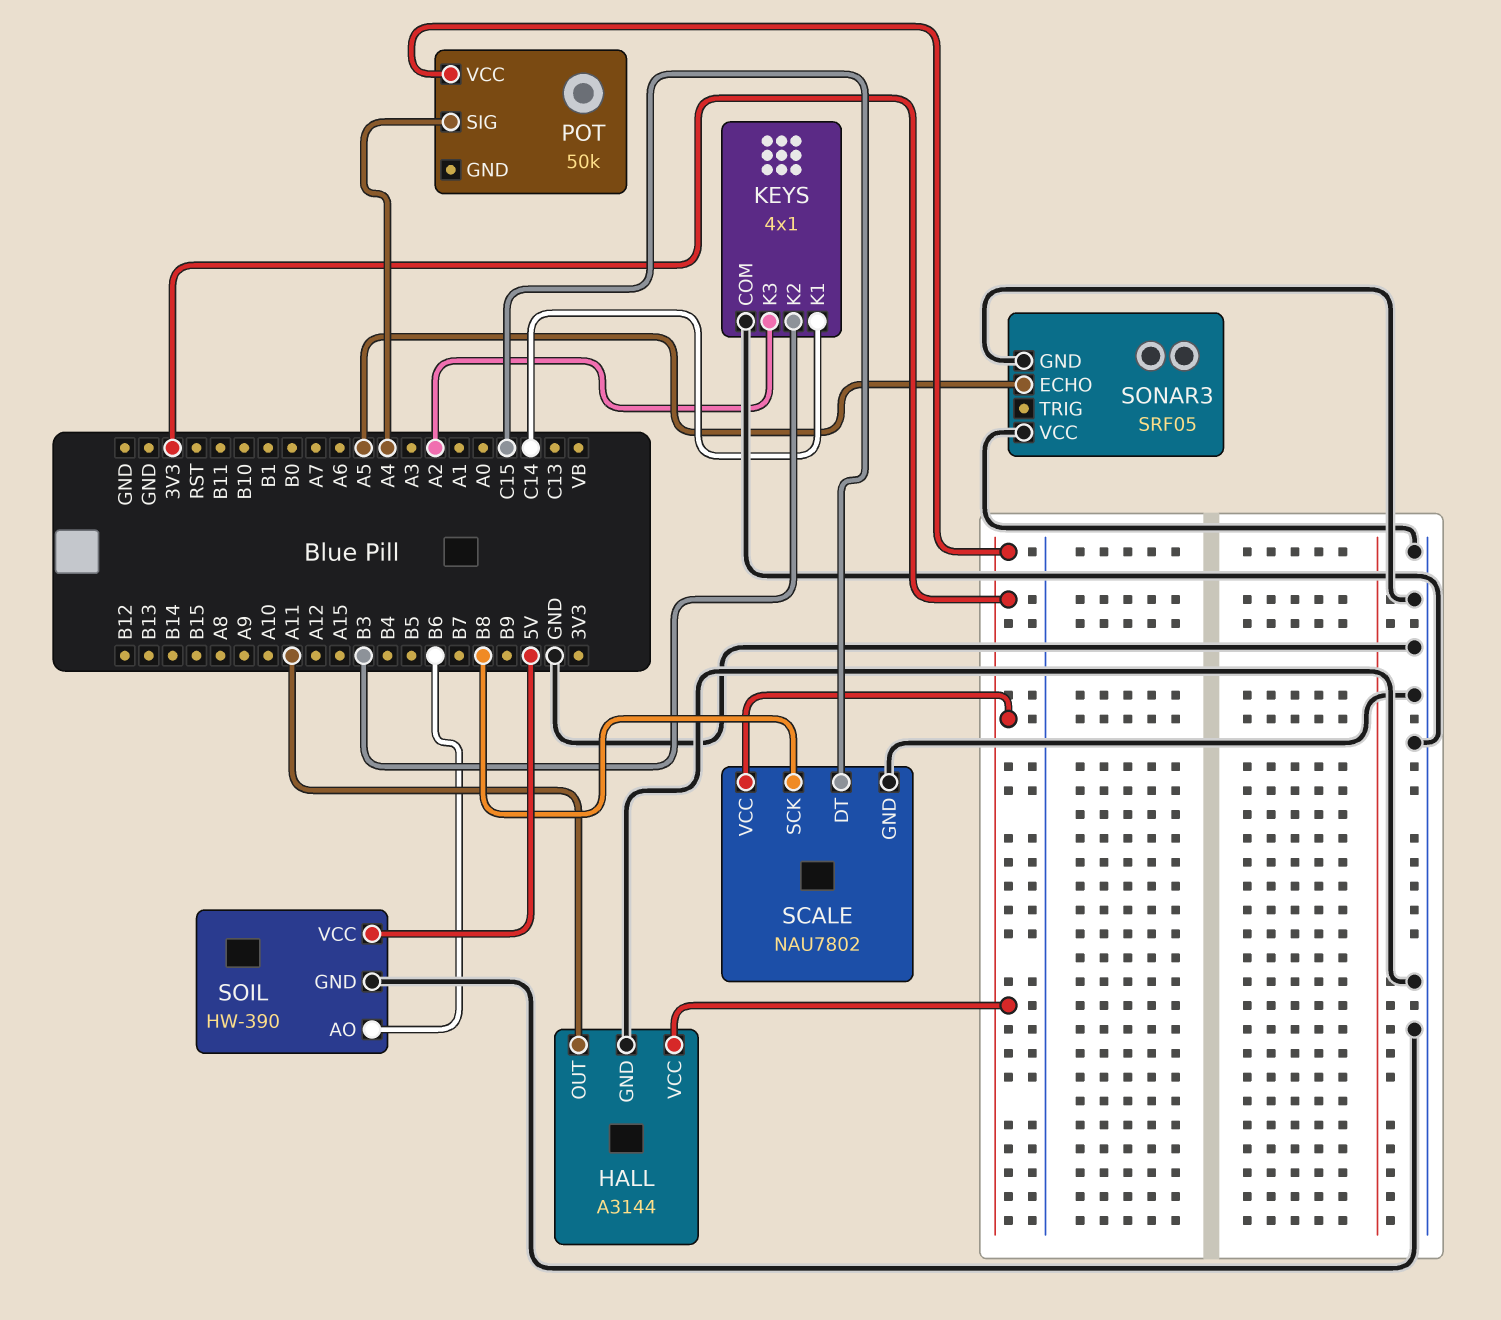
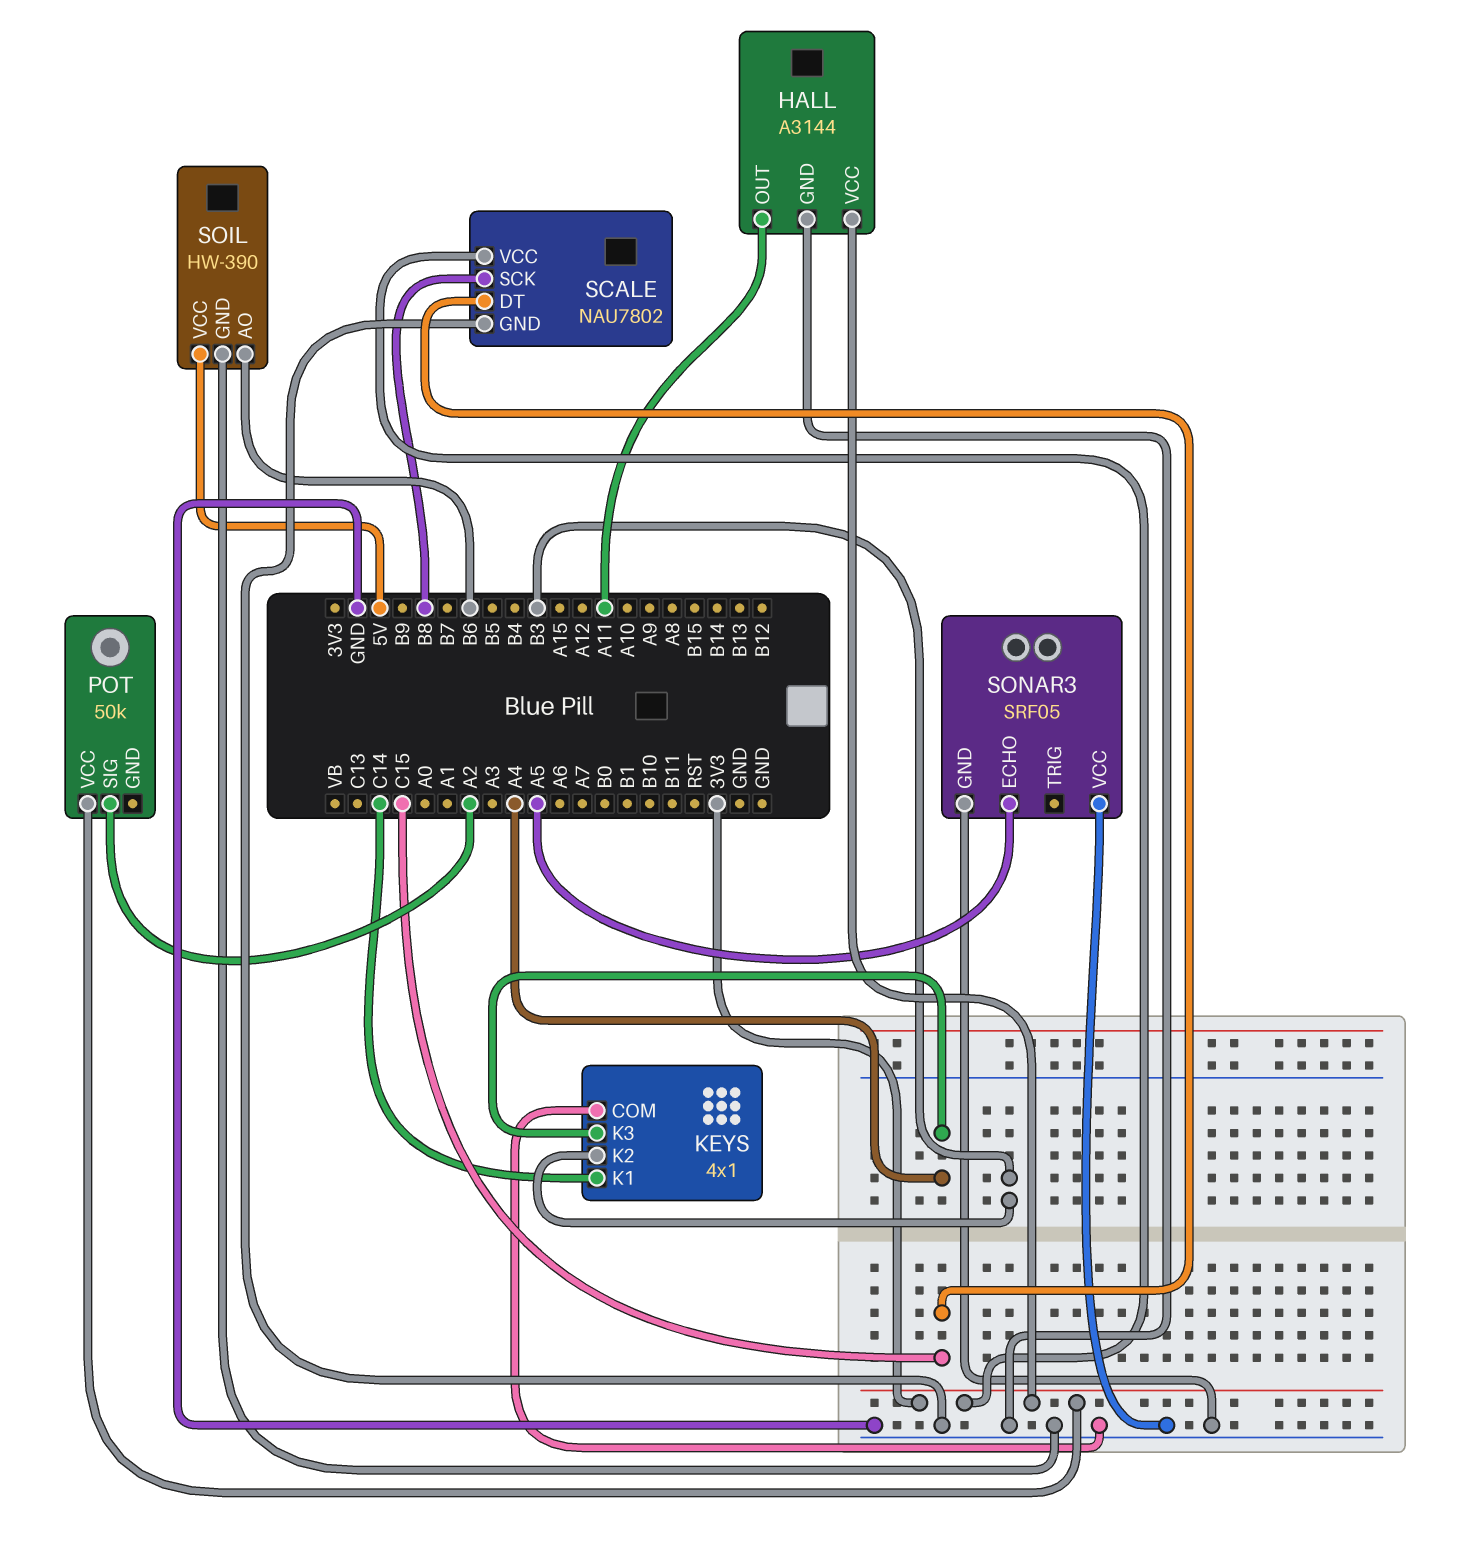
KEYS pin K3: A2 -> A4
POT pin SIG: A4 -> A2

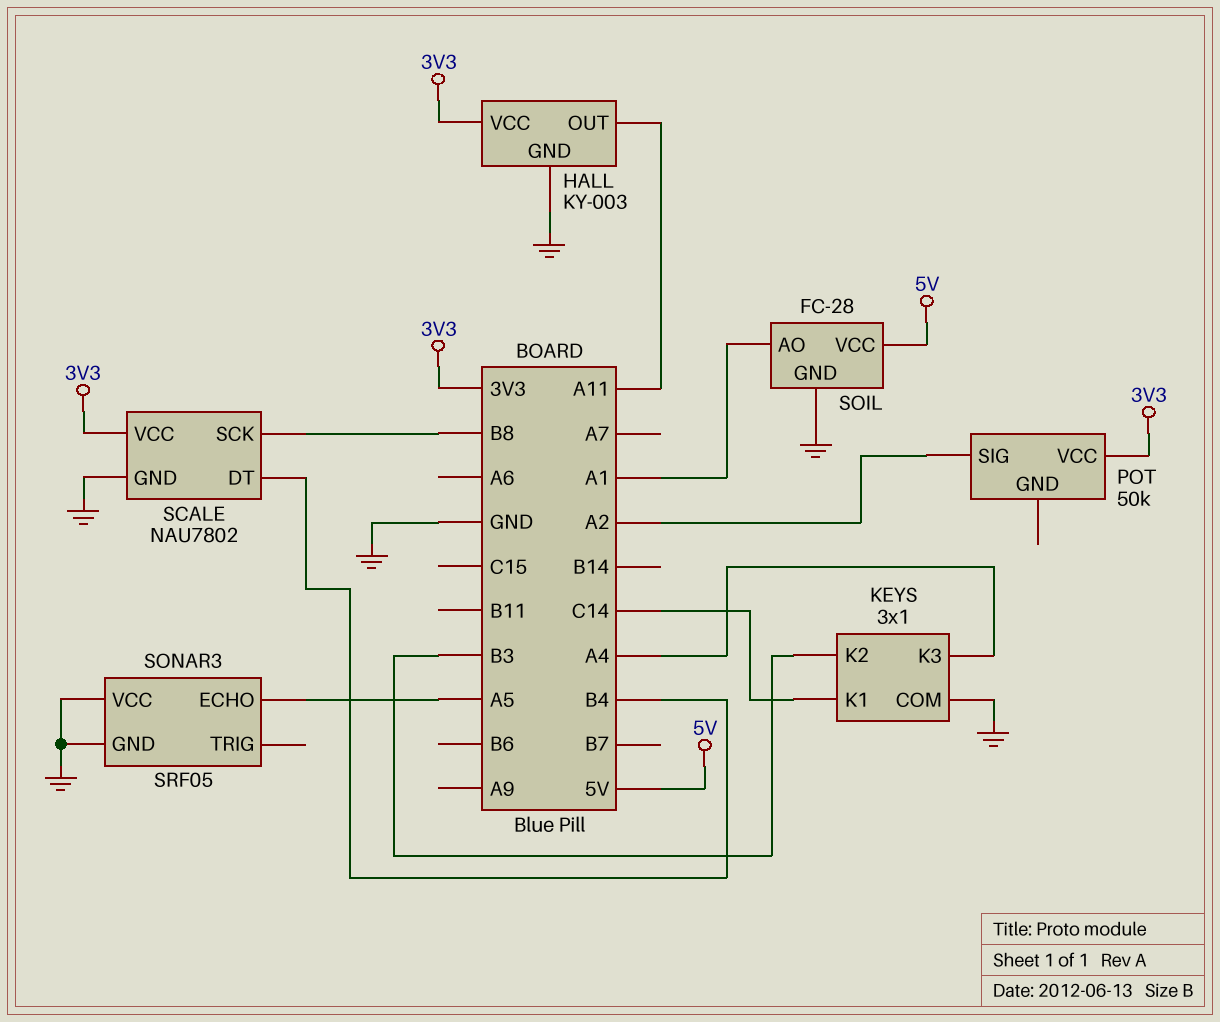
HALL: A3144 -> KY-003
KEYS: 4x1 -> 3x1
SCALE pin DT: C15 -> B4
SOIL: HW-390 -> FC-28
SOIL pin AO: B6 -> A1

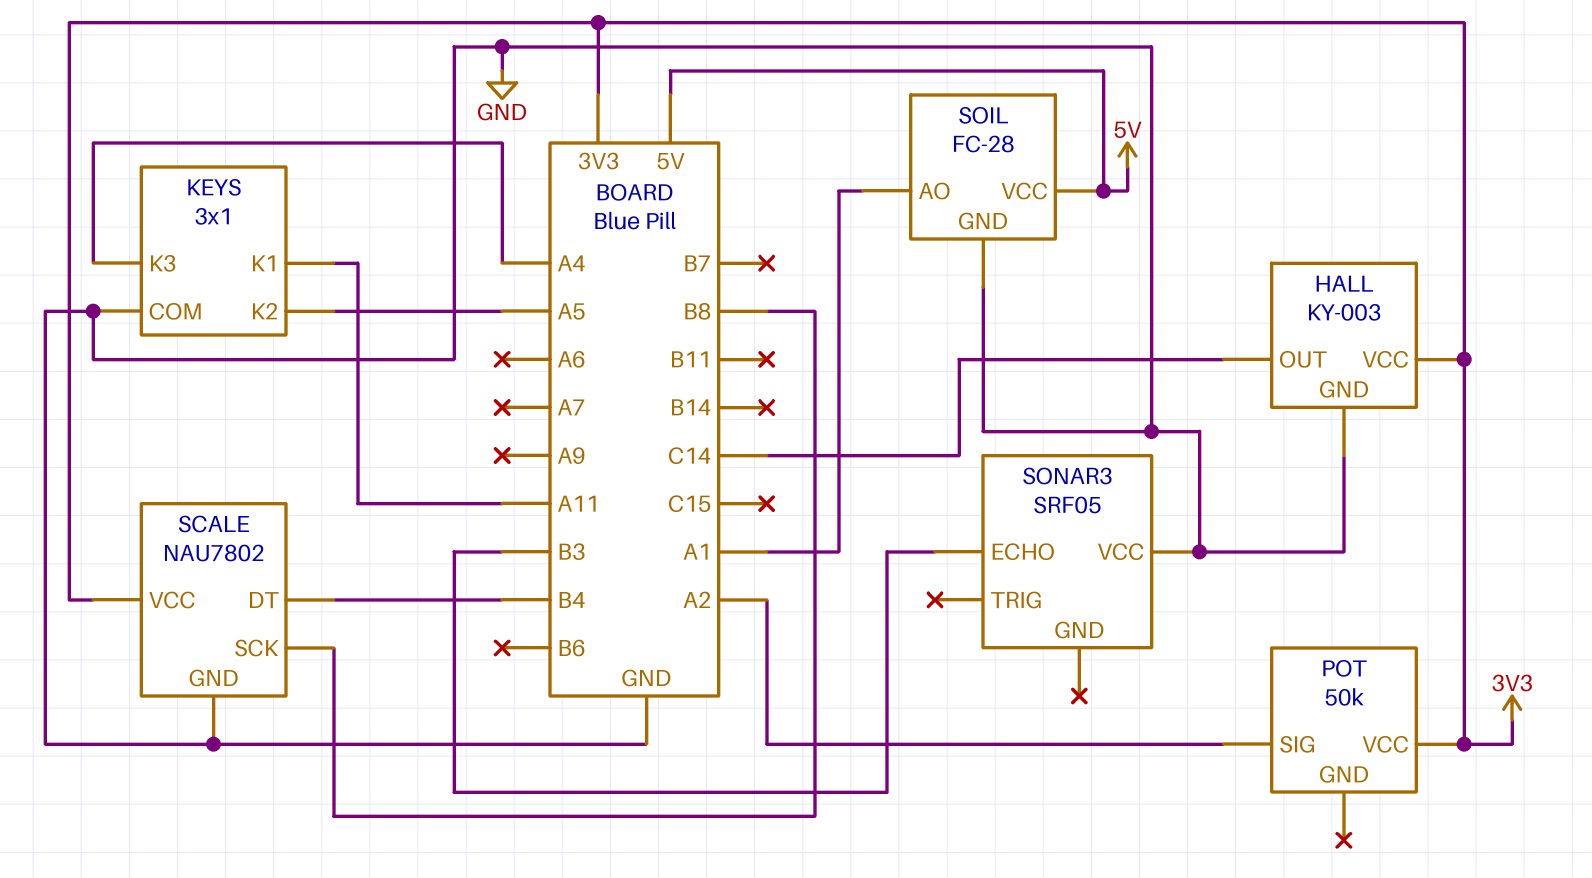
HALL pin OUT: A11 -> C14
KEYS pin K1: C14 -> A11
KEYS pin K2: B3 -> A5
SONAR3 pin ECHO: A5 -> B3
SONAR3 pin GND: GND -> none

